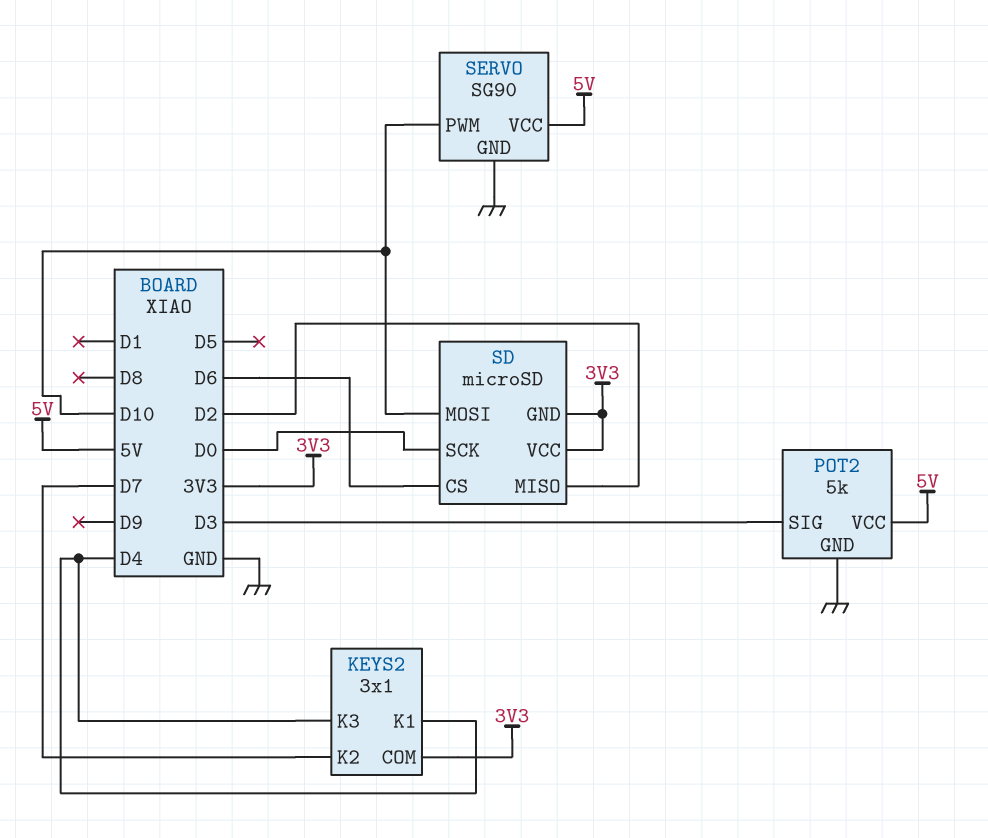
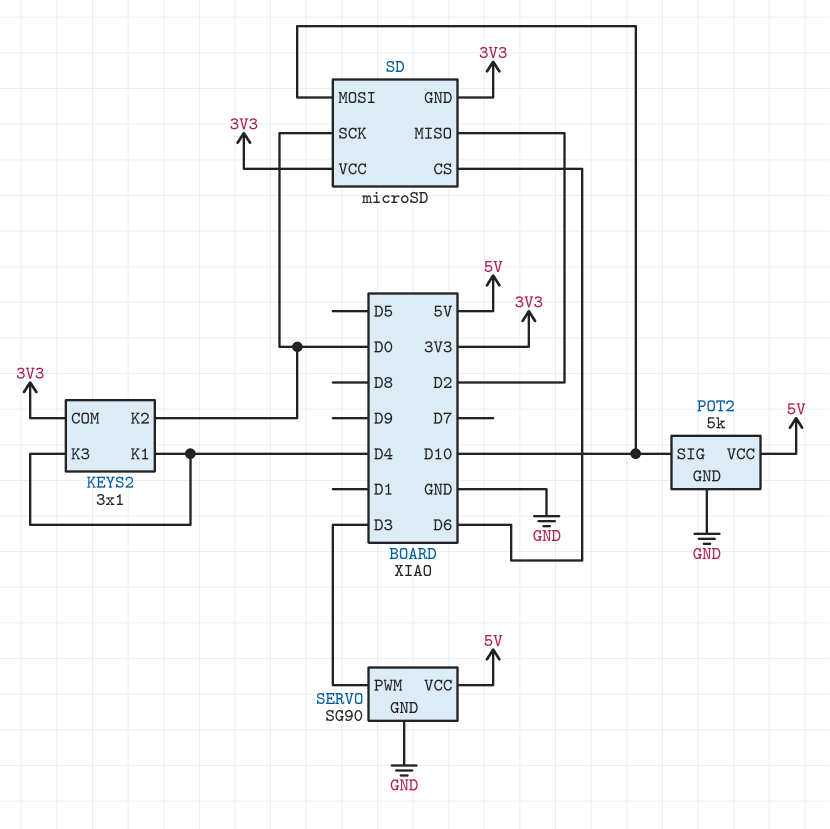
KEYS2 pin K2: D7 -> D0
POT2 pin SIG: D3 -> D10
SERVO pin PWM: D10 -> D3

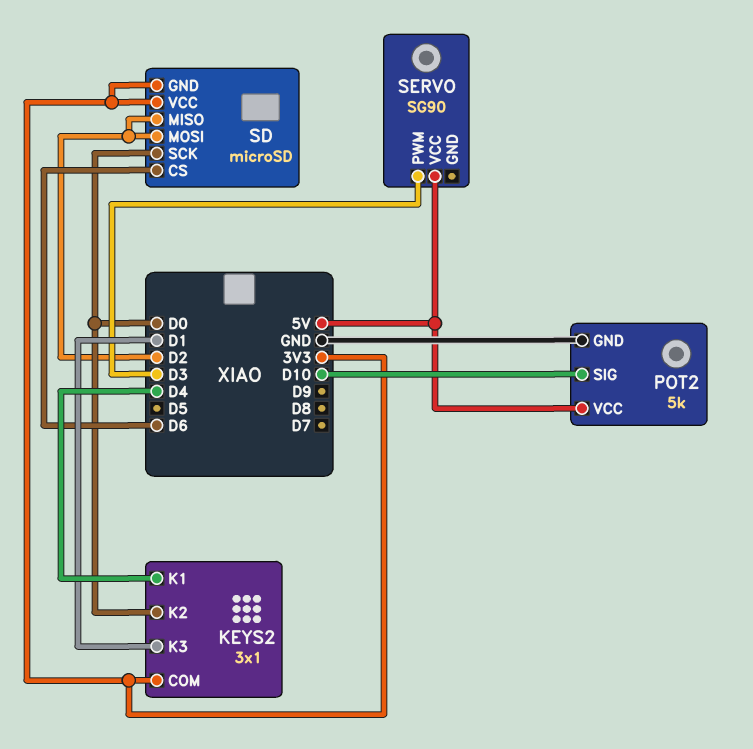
KEYS2 pin K3: D4 -> D1
SD pin MOSI: D10 -> D2
SERVO pin GND: GND -> none

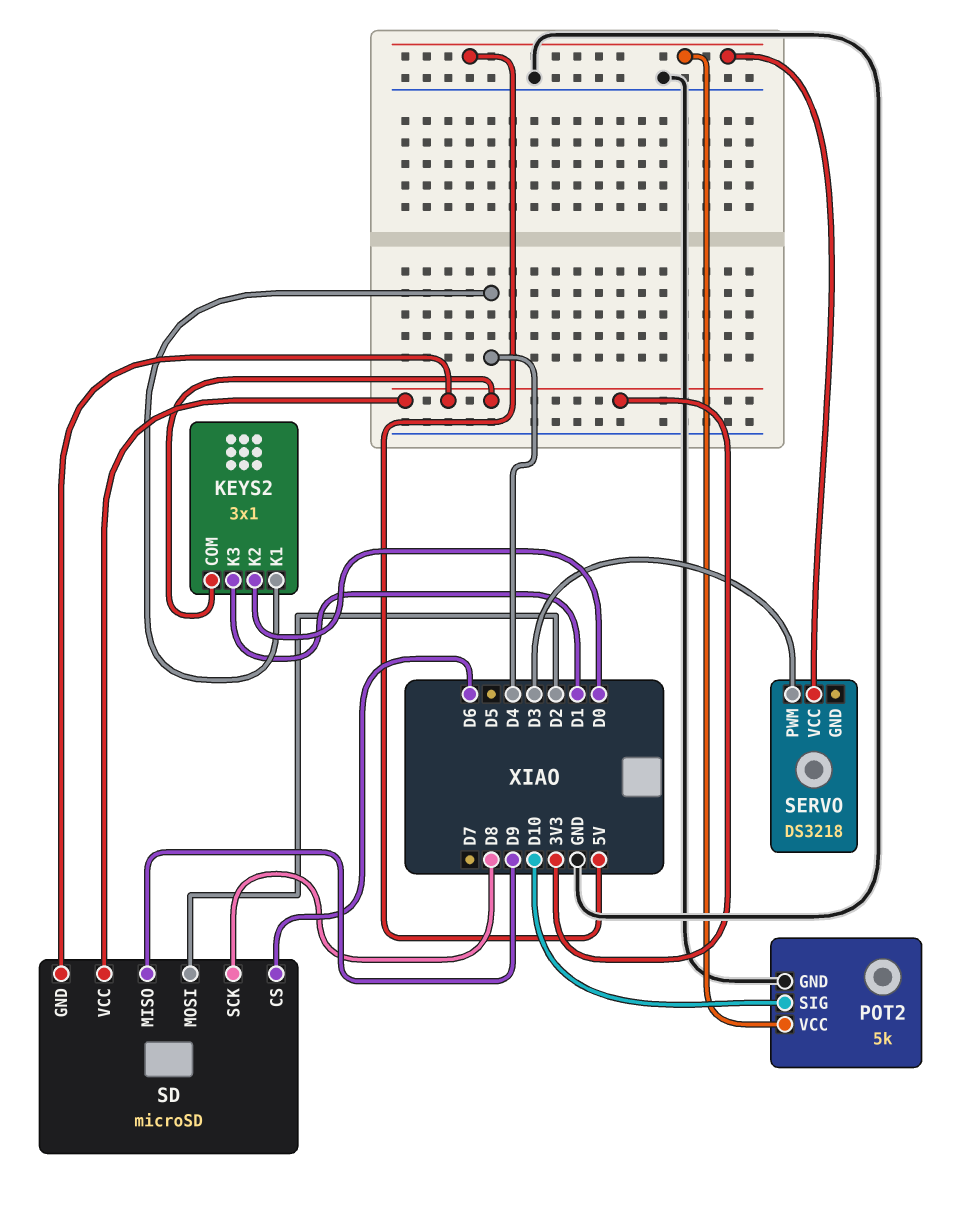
SD pin MISO: D2 -> D9
SD pin SCK: D0 -> D8
SERVO: SG90 -> DS3218

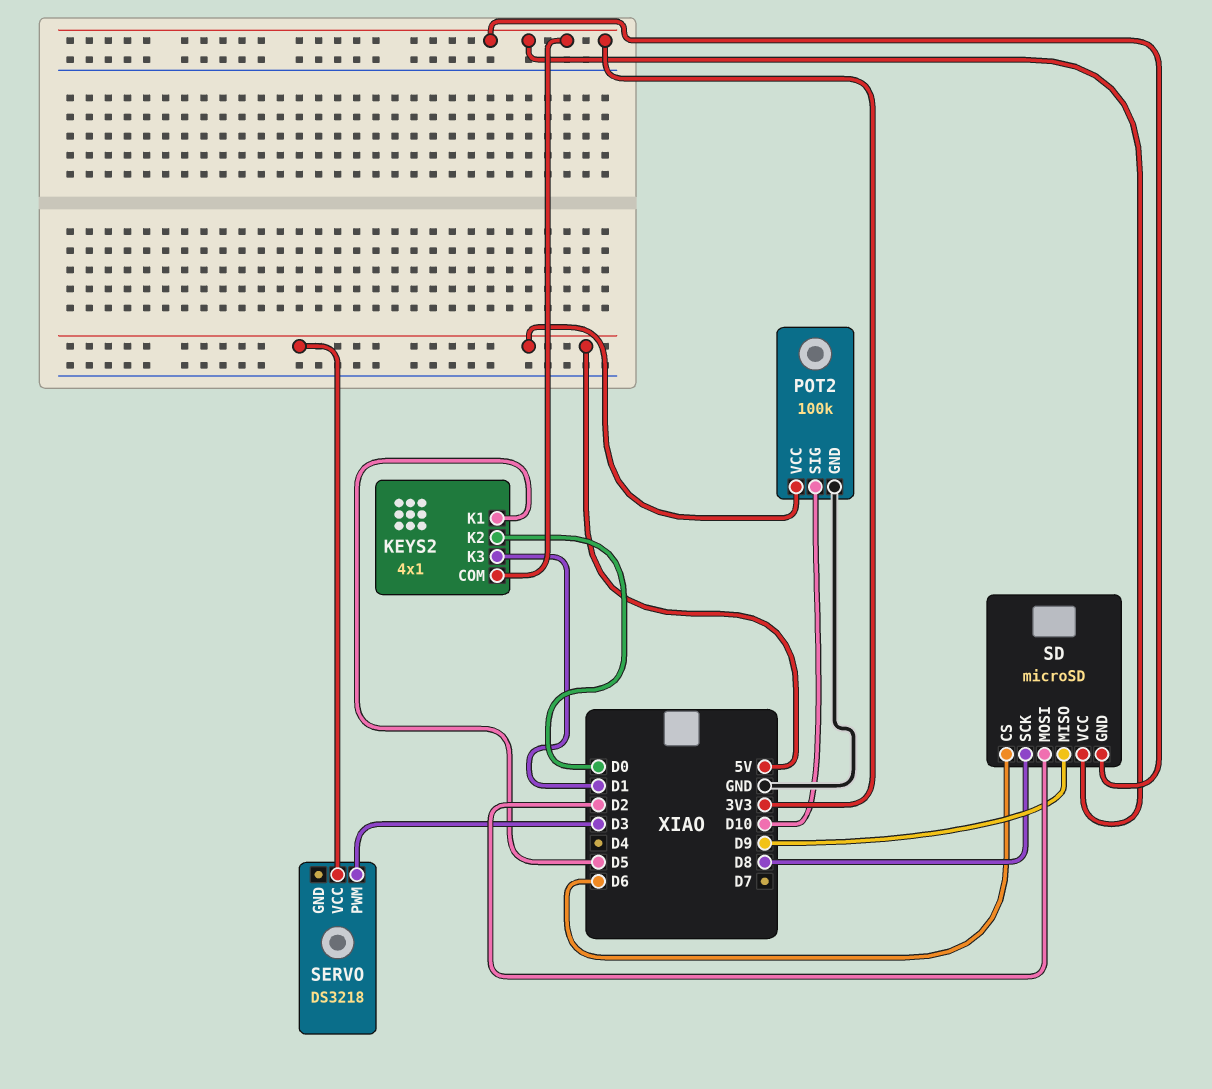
KEYS2: 3x1 -> 4x1
KEYS2 pin K1: D4 -> D5
POT2: 5k -> 100k

